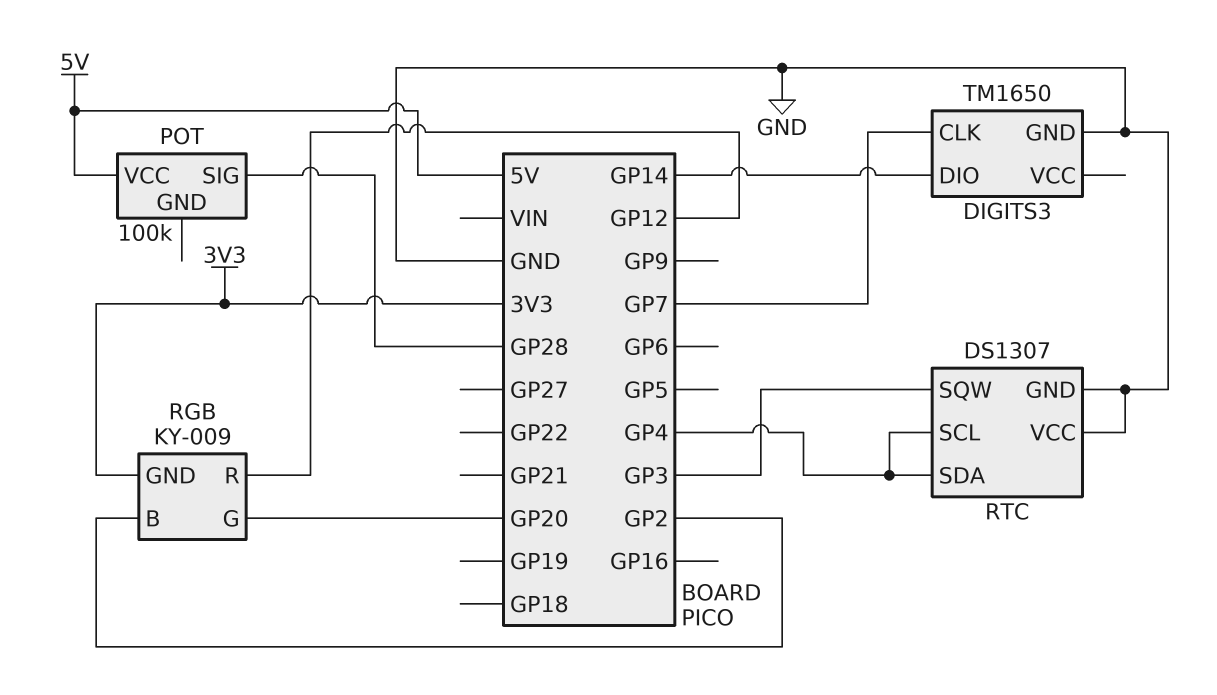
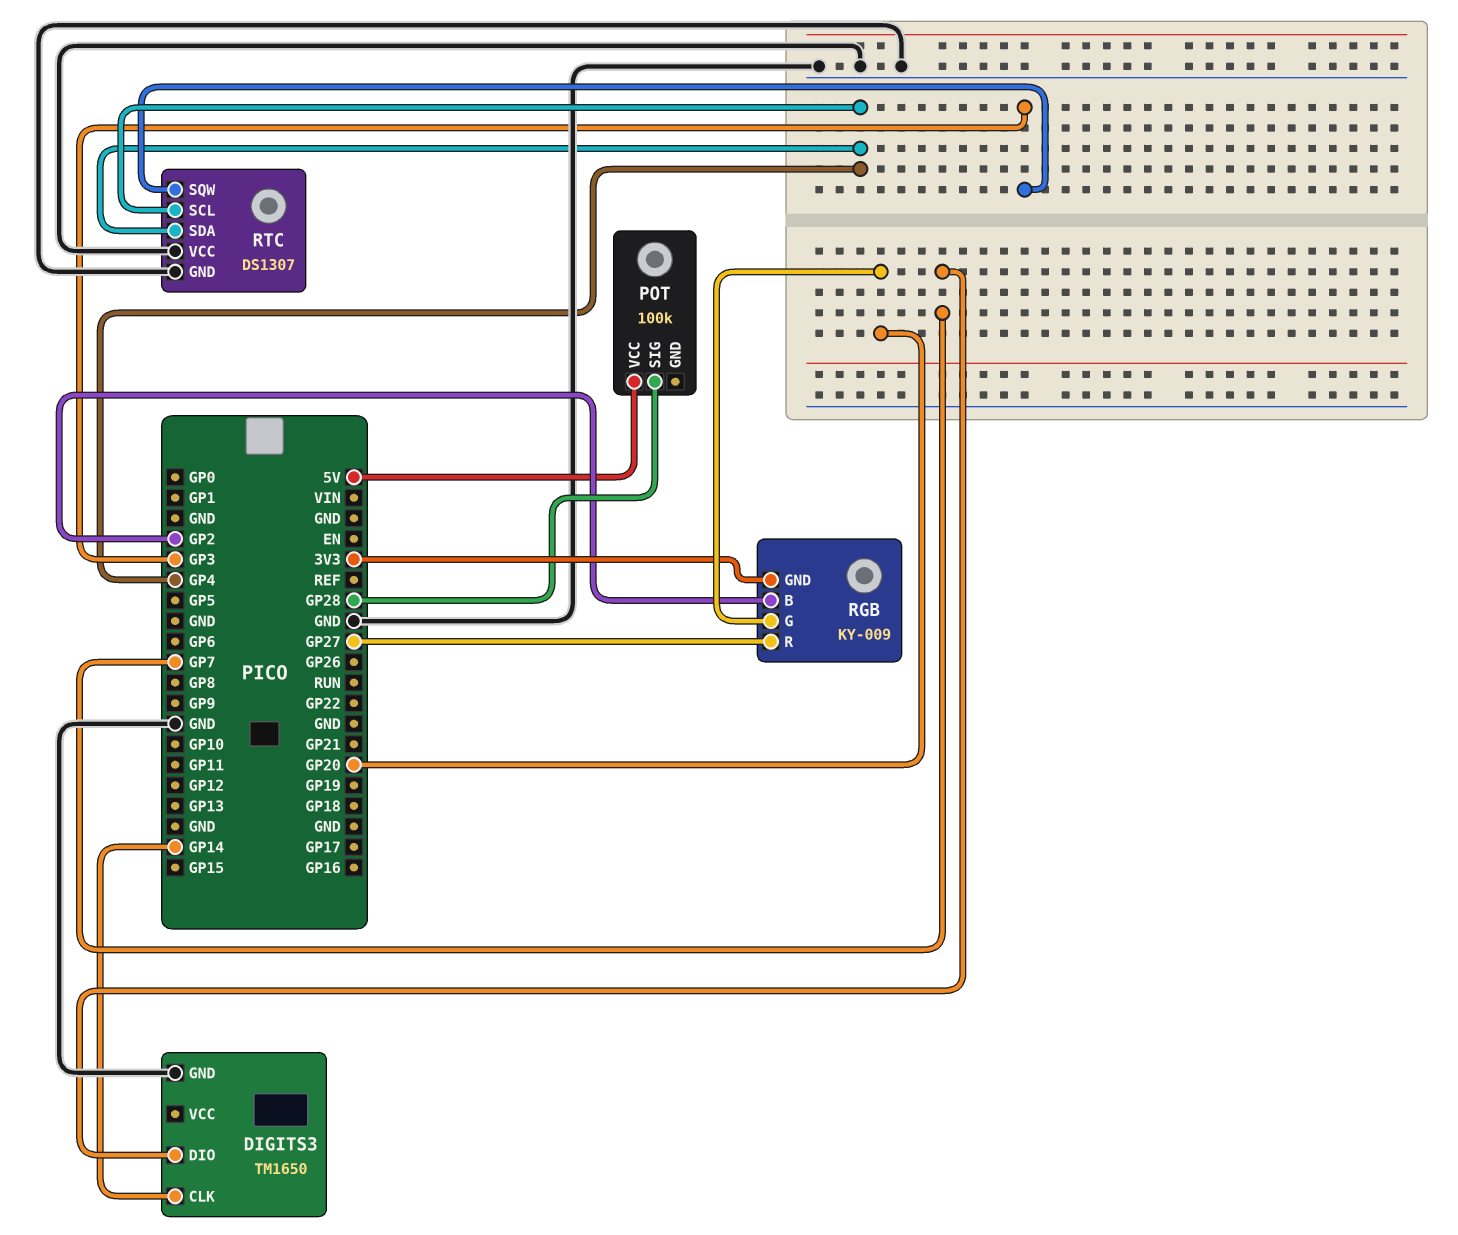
DIGITS3 pin CLK: GP7 -> GP14
DIGITS3 pin DIO: GP14 -> GP7
RGB pin R: GP12 -> GP27

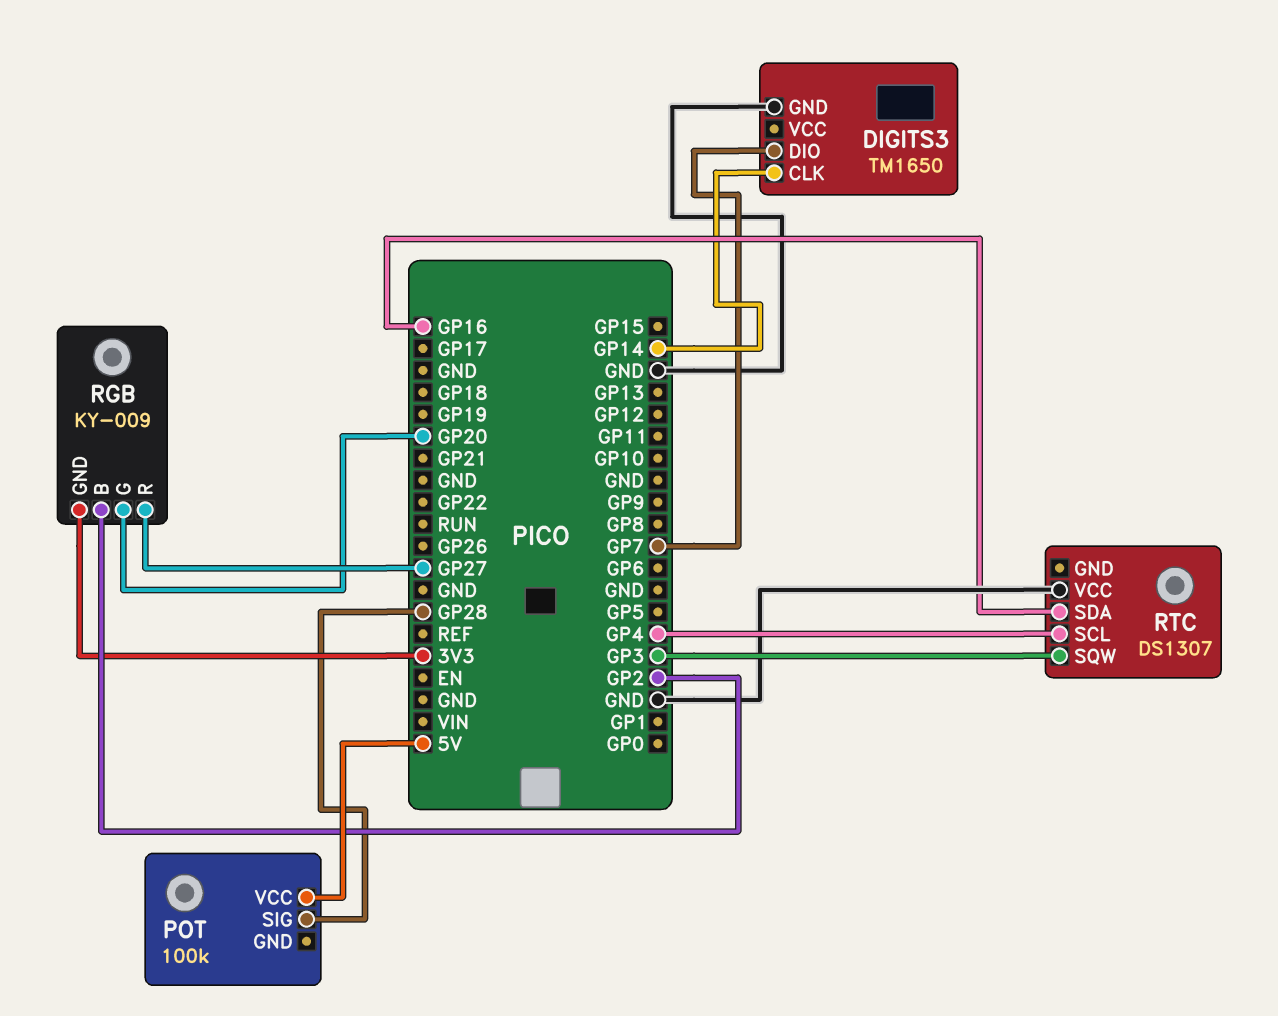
RTC pin GND: GND -> none
RTC pin SDA: GP4 -> GP16

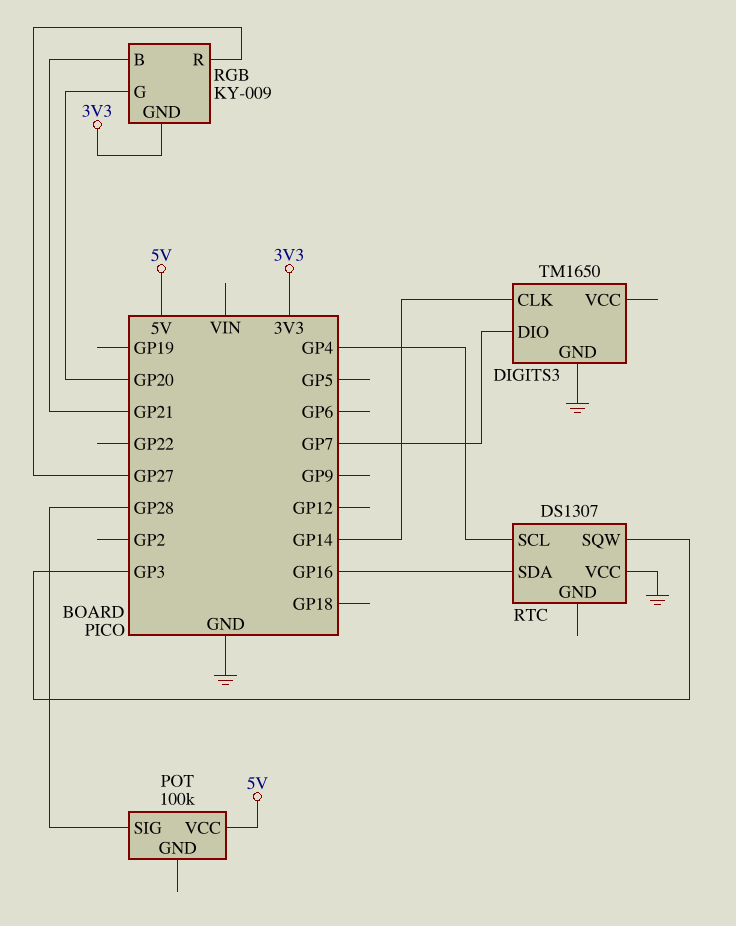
RGB pin B: GP2 -> GP21

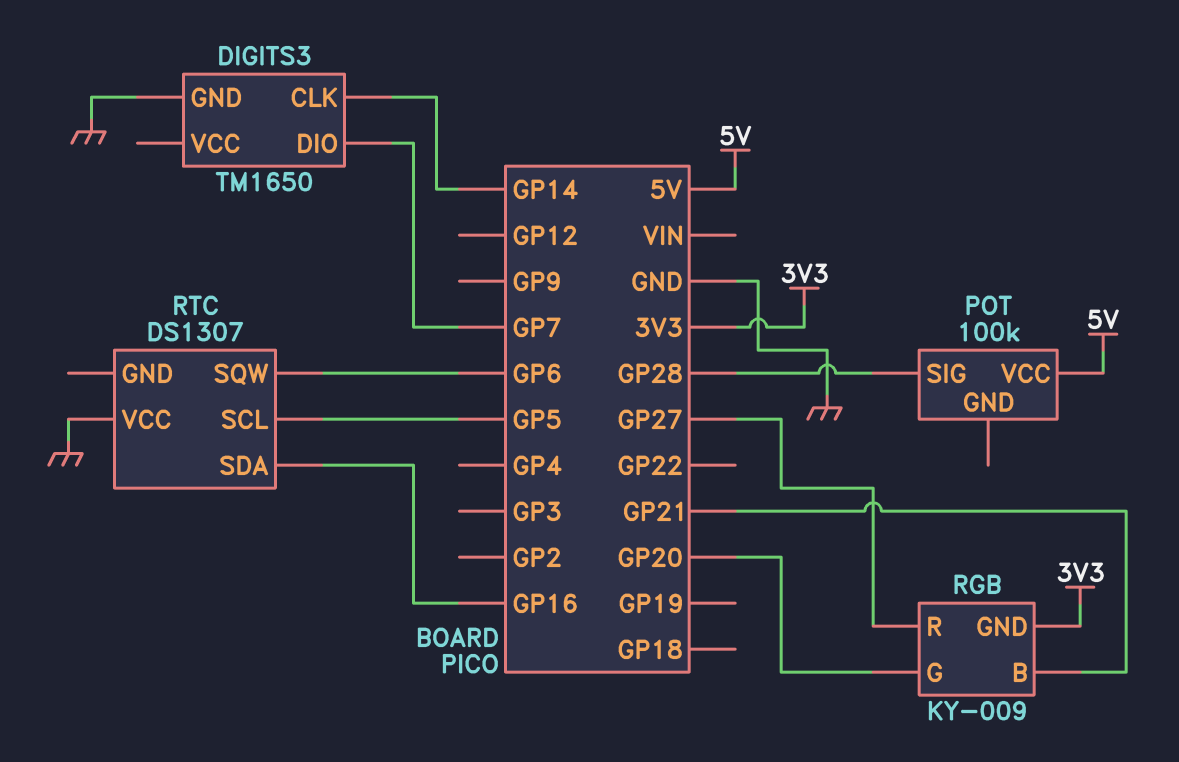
RTC pin SCL: GP4 -> GP5
RTC pin SQW: GP3 -> GP6

